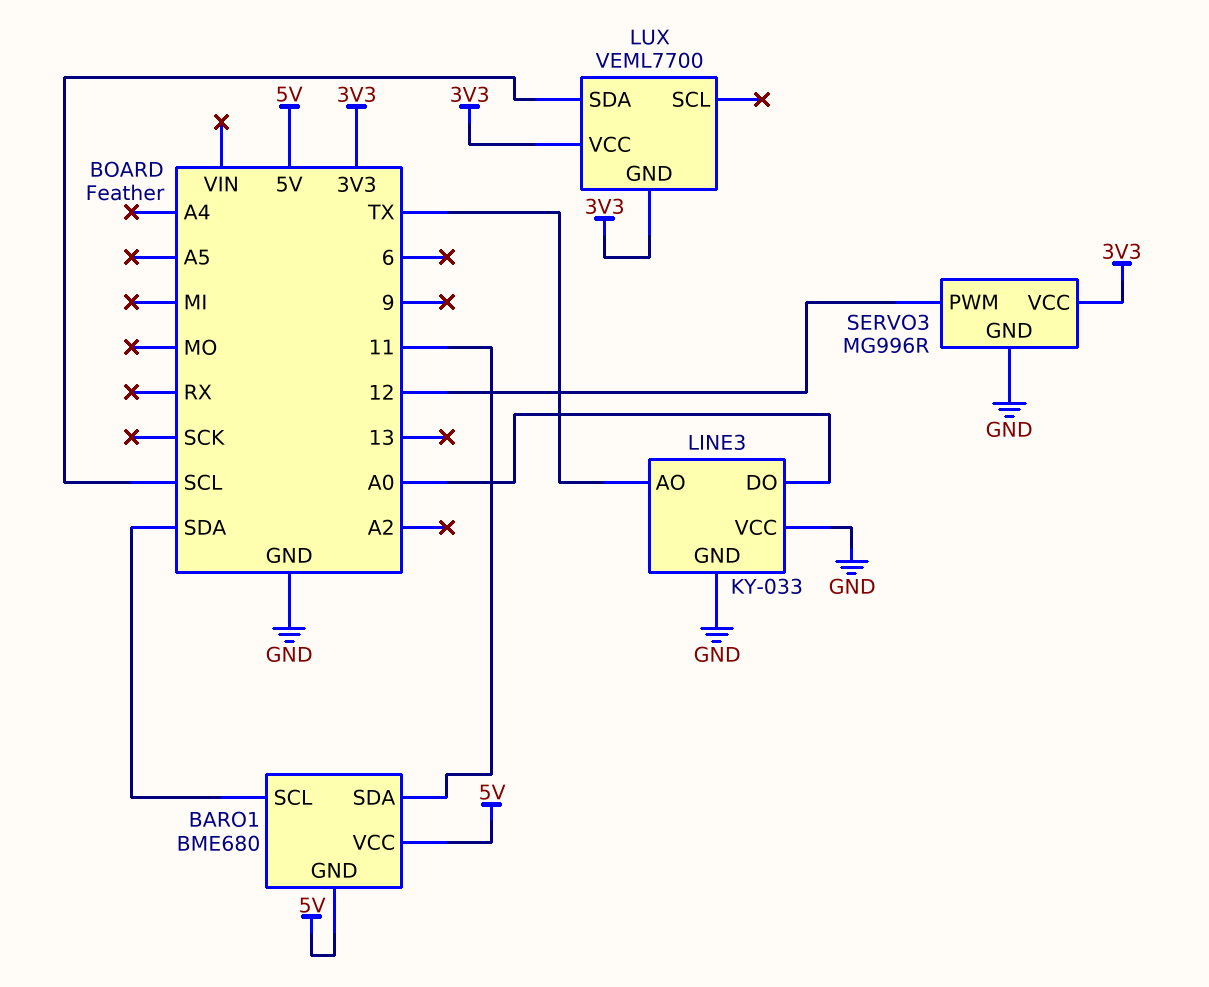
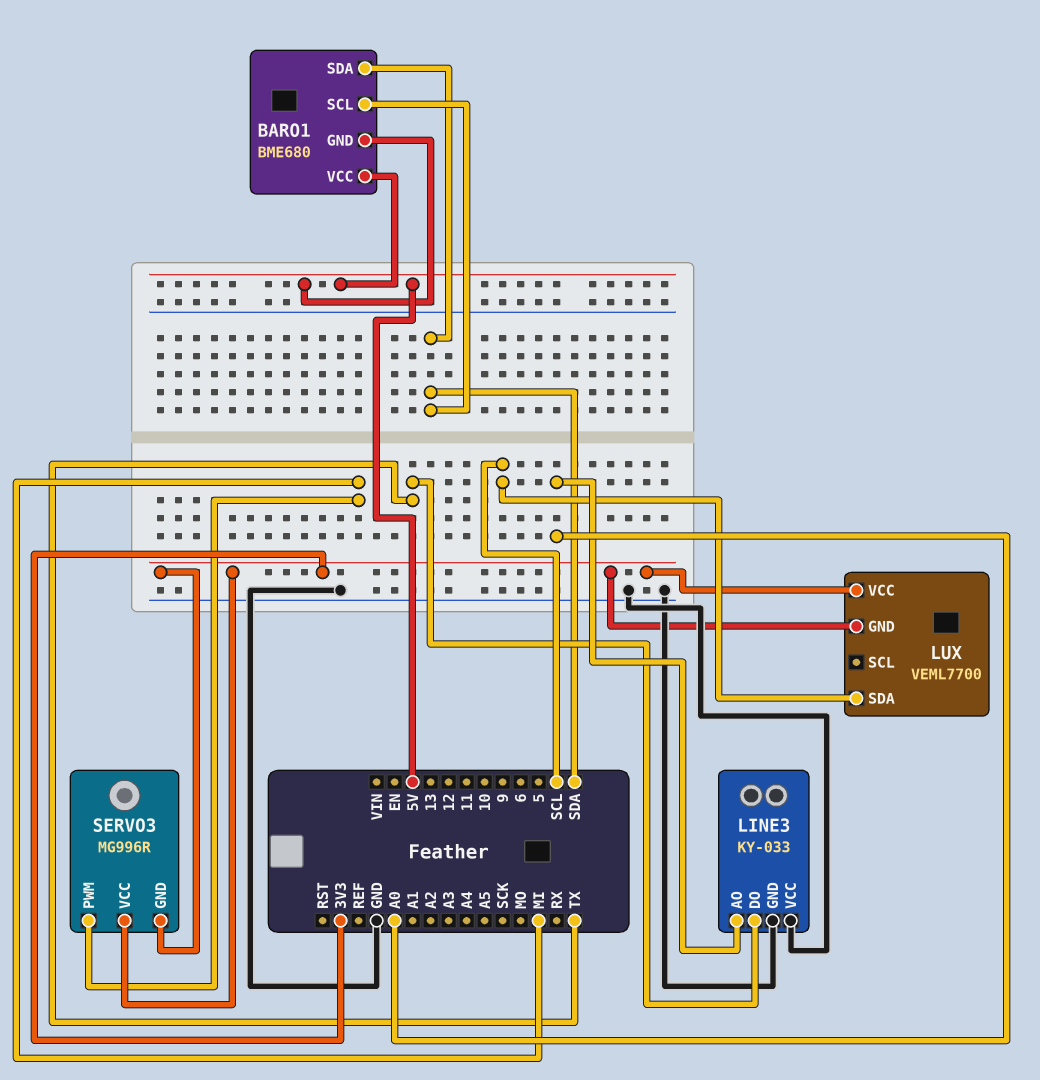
BARO1 pin SDA: 11 -> SDA
LINE3 pin AO: TX -> A0
LINE3 pin DO: A0 -> TX
SERVO3 pin GND: GND -> 3V3
SERVO3 pin PWM: 12 -> MI

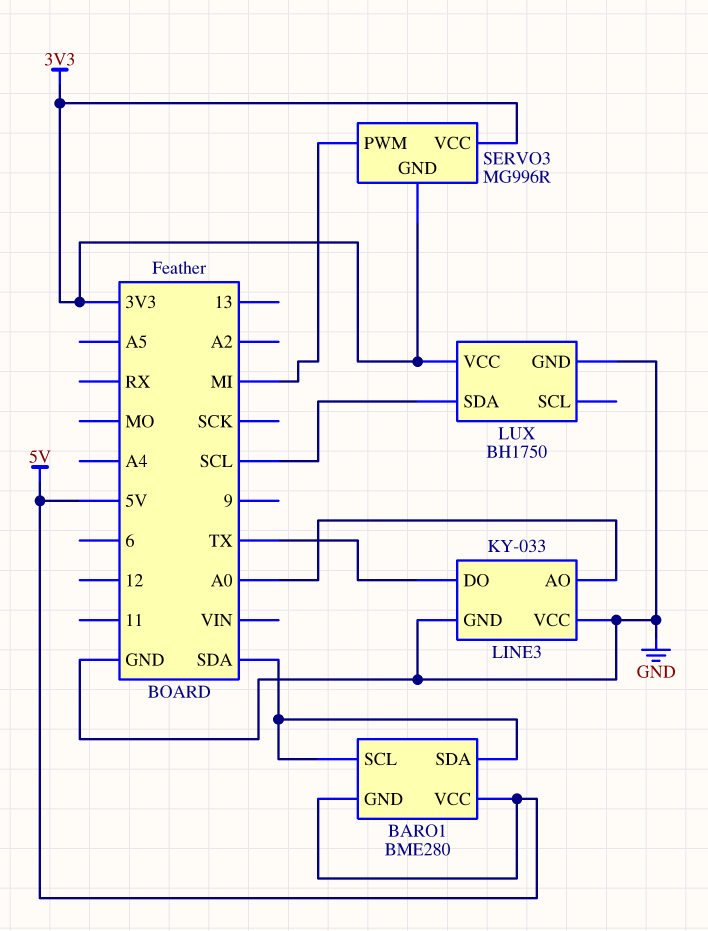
BARO1: BME680 -> BME280
LUX: VEML7700 -> BH1750
LUX pin GND: 3V3 -> GND

